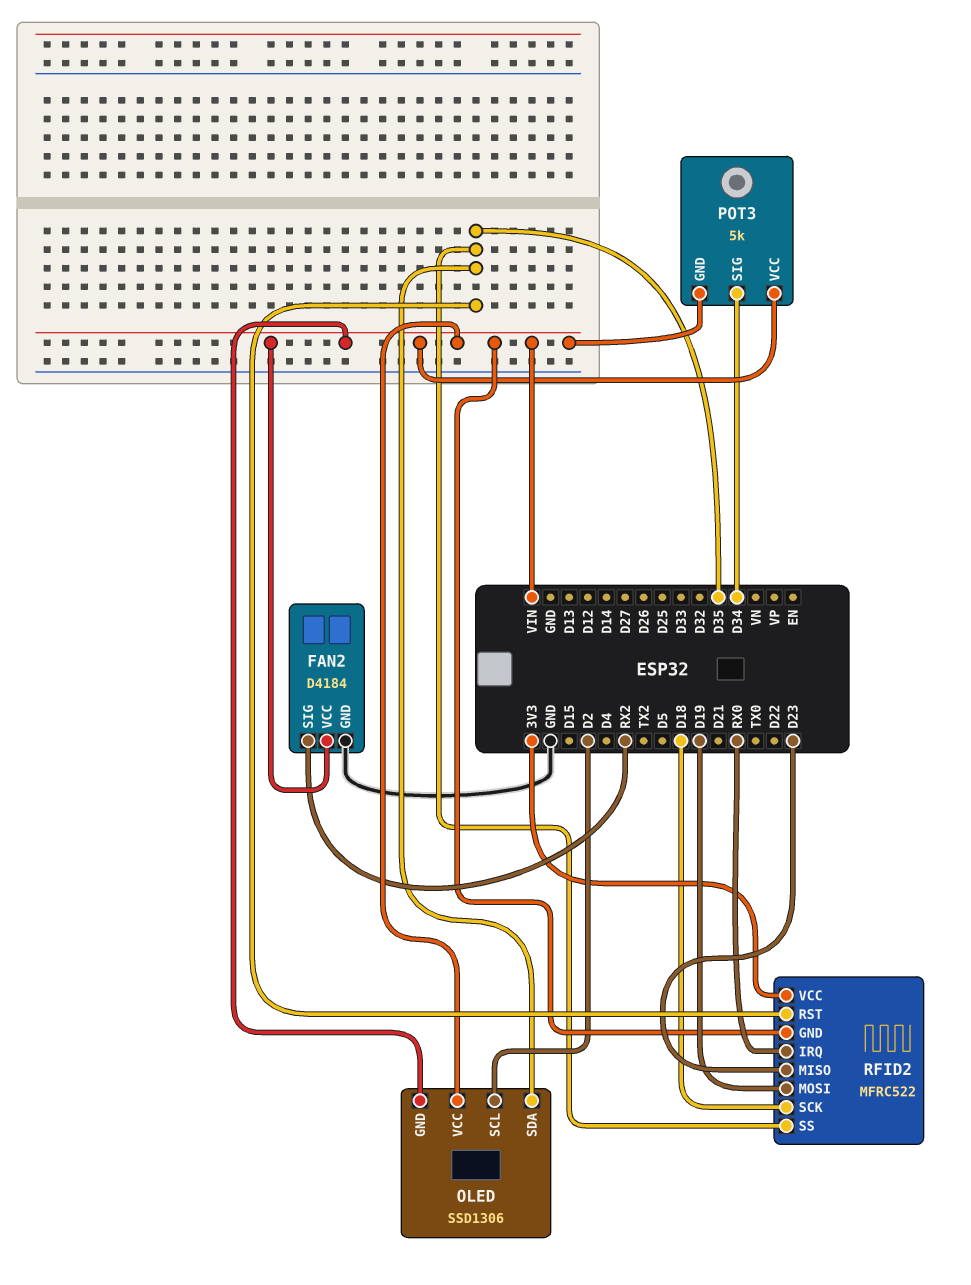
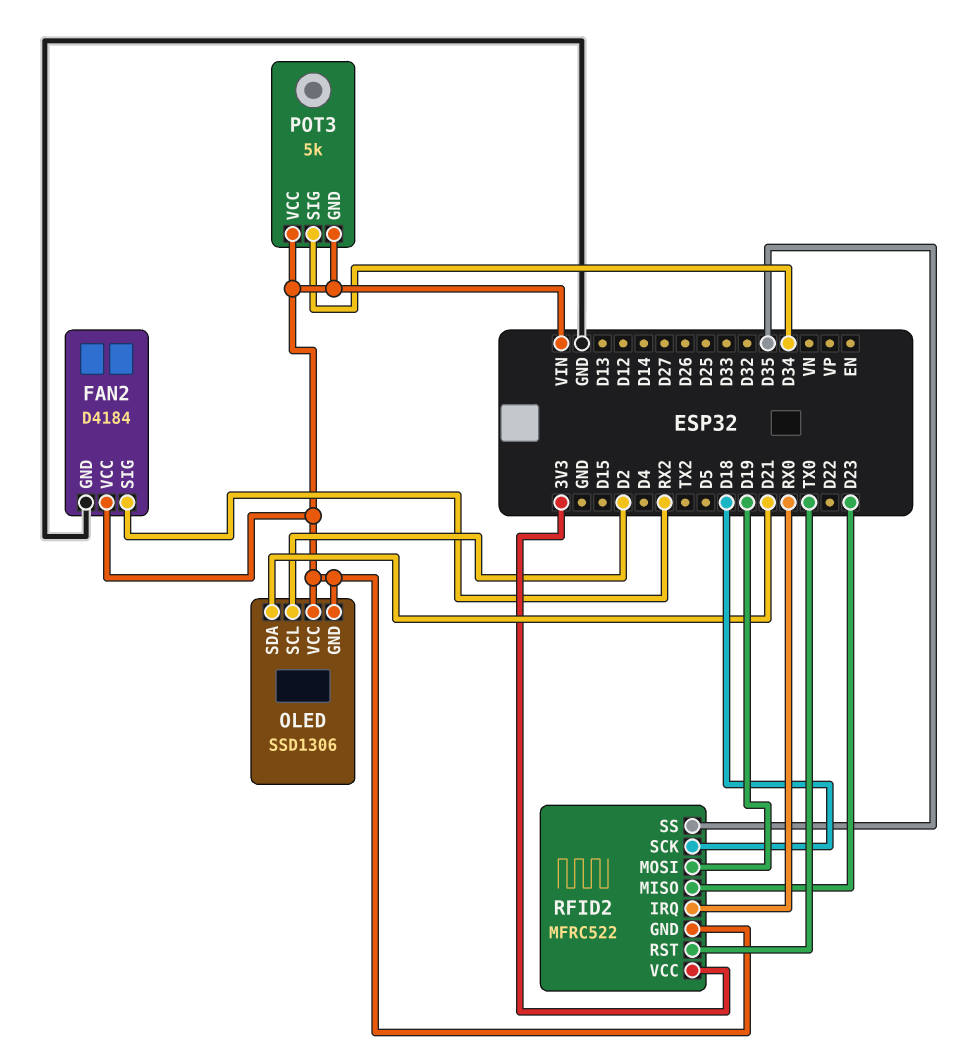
OLED pin SDA: D35 -> D21
RFID2 pin RST: D35 -> TX0

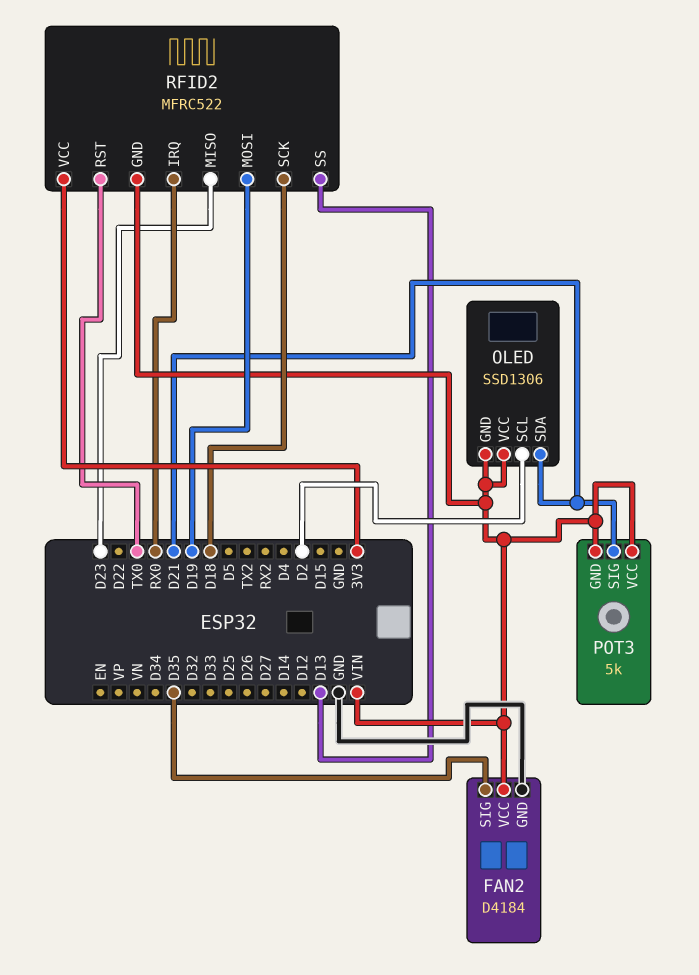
FAN2 pin SIG: RX2 -> D35
POT3 pin SIG: D34 -> D21
RFID2 pin SS: D35 -> D13

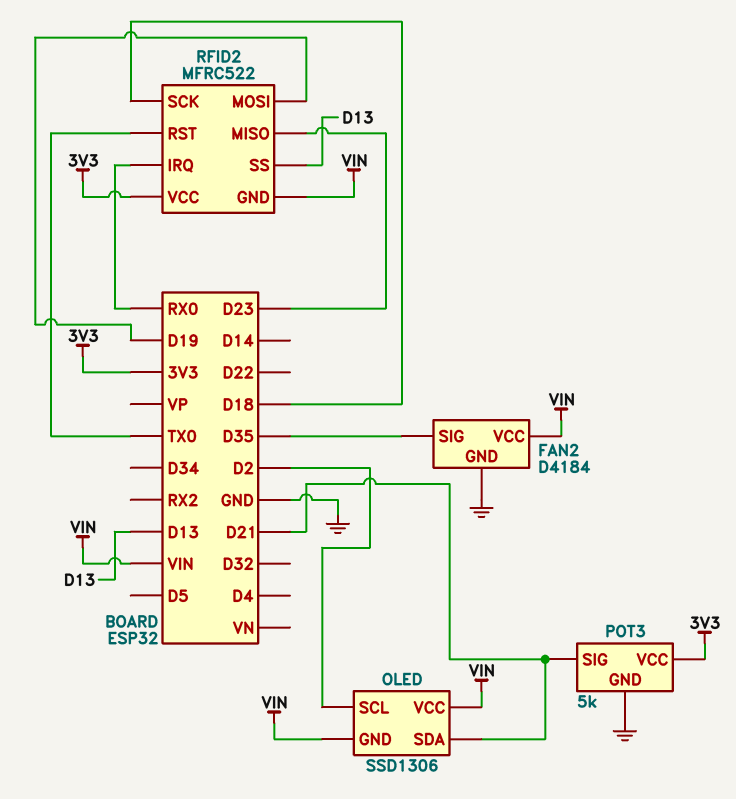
POT3 pin GND: VIN -> GND
POT3 pin VCC: VIN -> 3V3

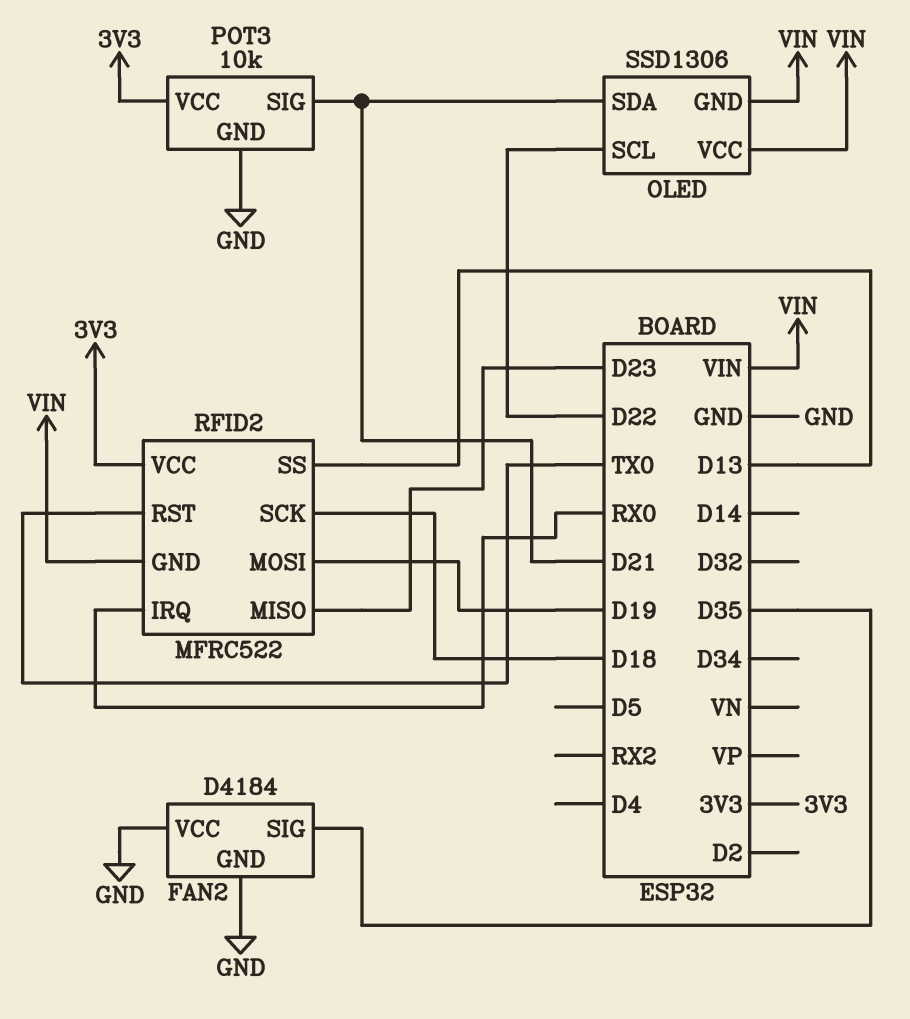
FAN2 pin VCC: VIN -> GND
OLED pin SCL: D2 -> D22
POT3: 5k -> 10k

